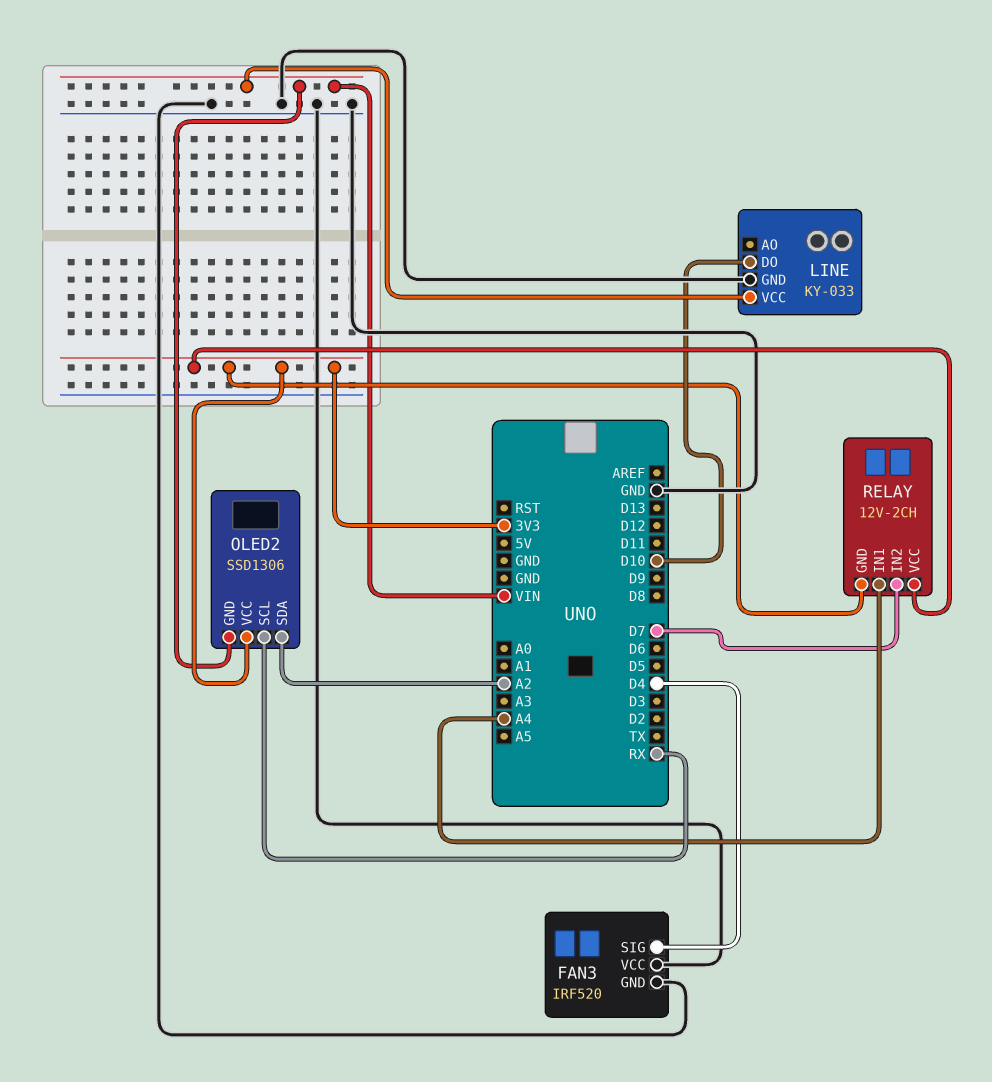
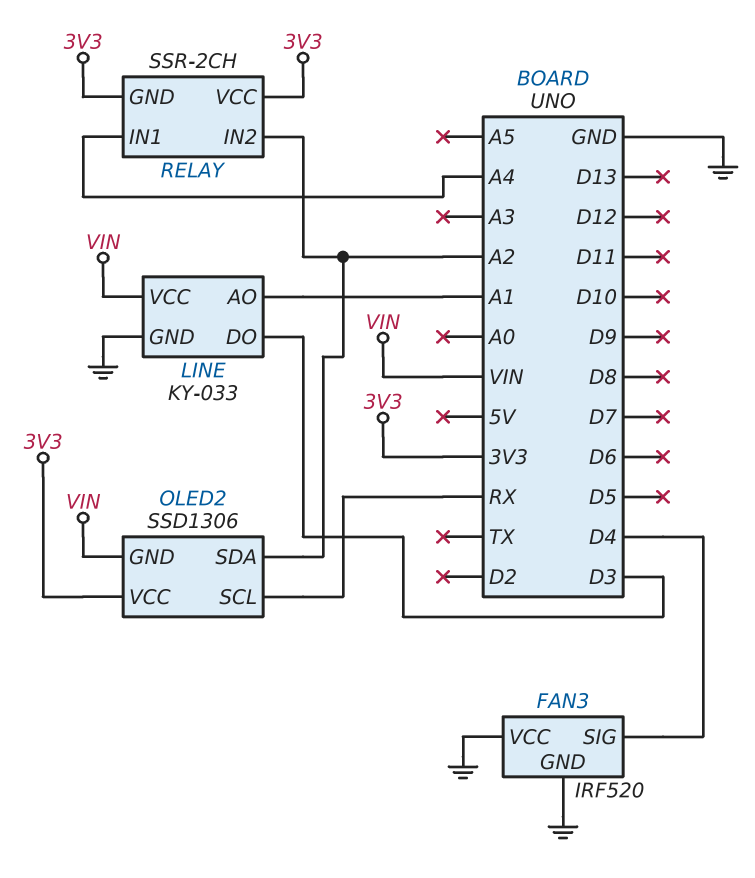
LINE pin AO: none -> A1
LINE pin DO: D10 -> D3
RELAY: 12V-2CH -> SSR-2CH
RELAY pin IN2: D7 -> A2

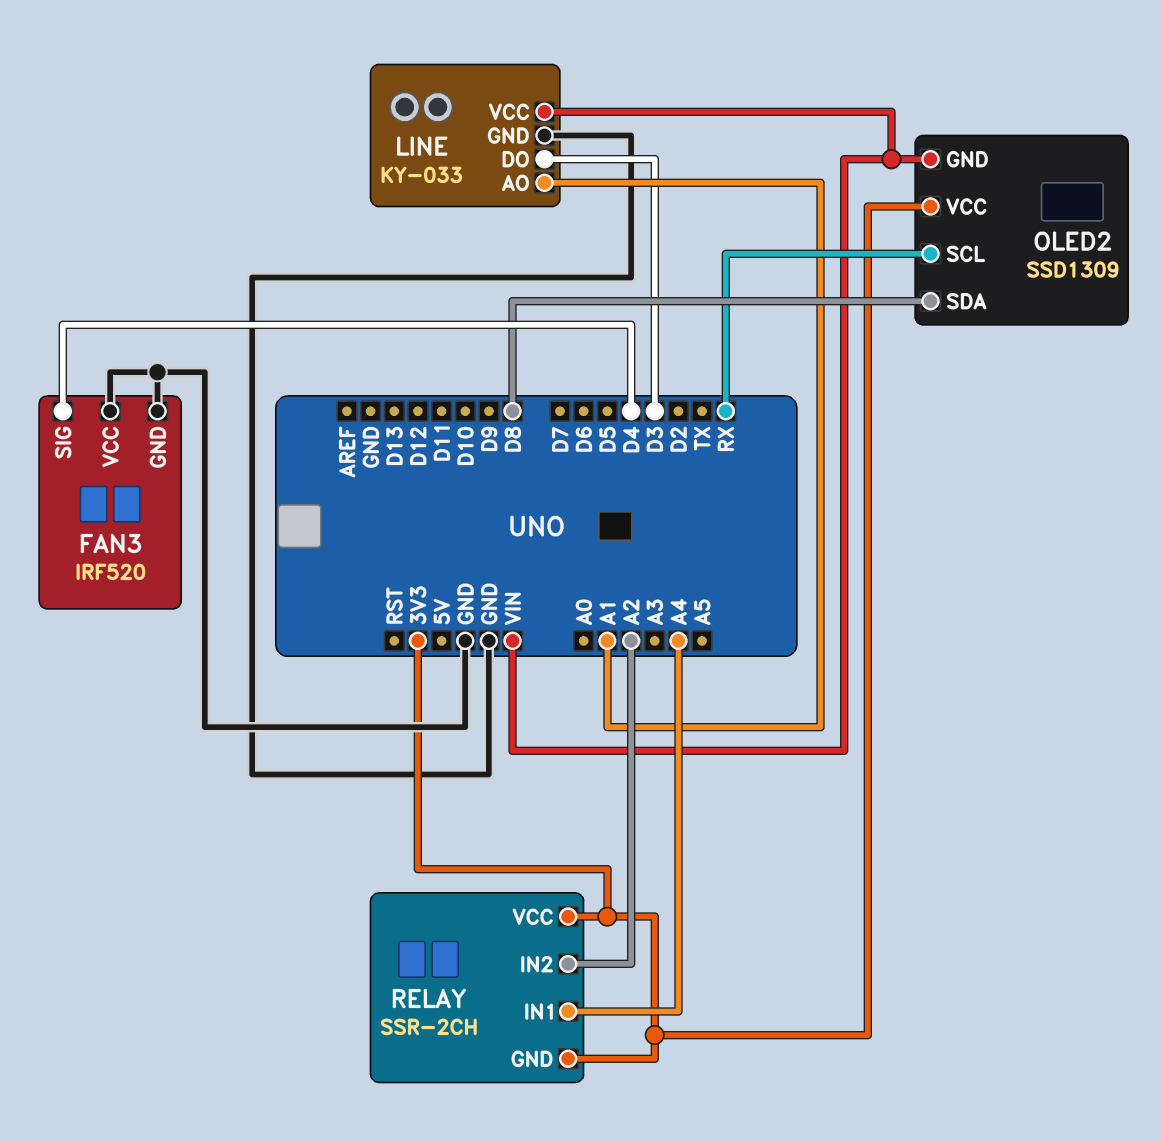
OLED2: SSD1306 -> SSD1309
OLED2 pin SDA: A2 -> D8

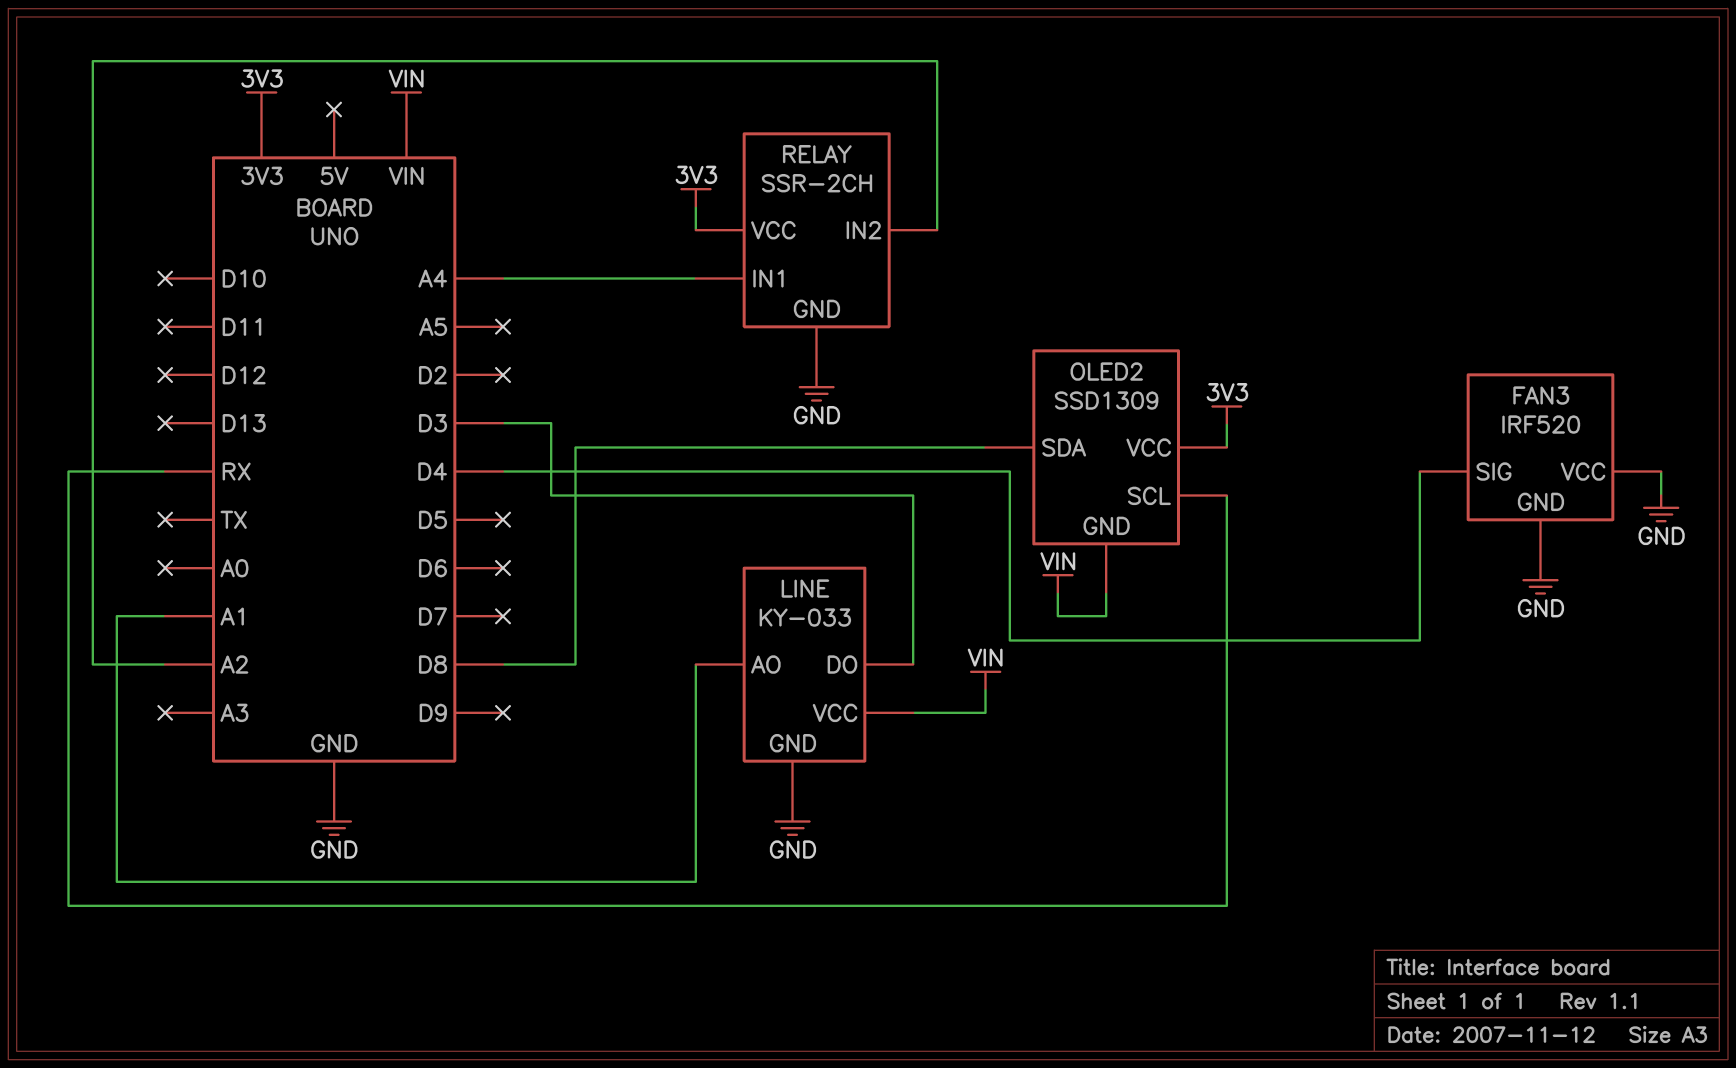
RELAY pin GND: 3V3 -> GND

